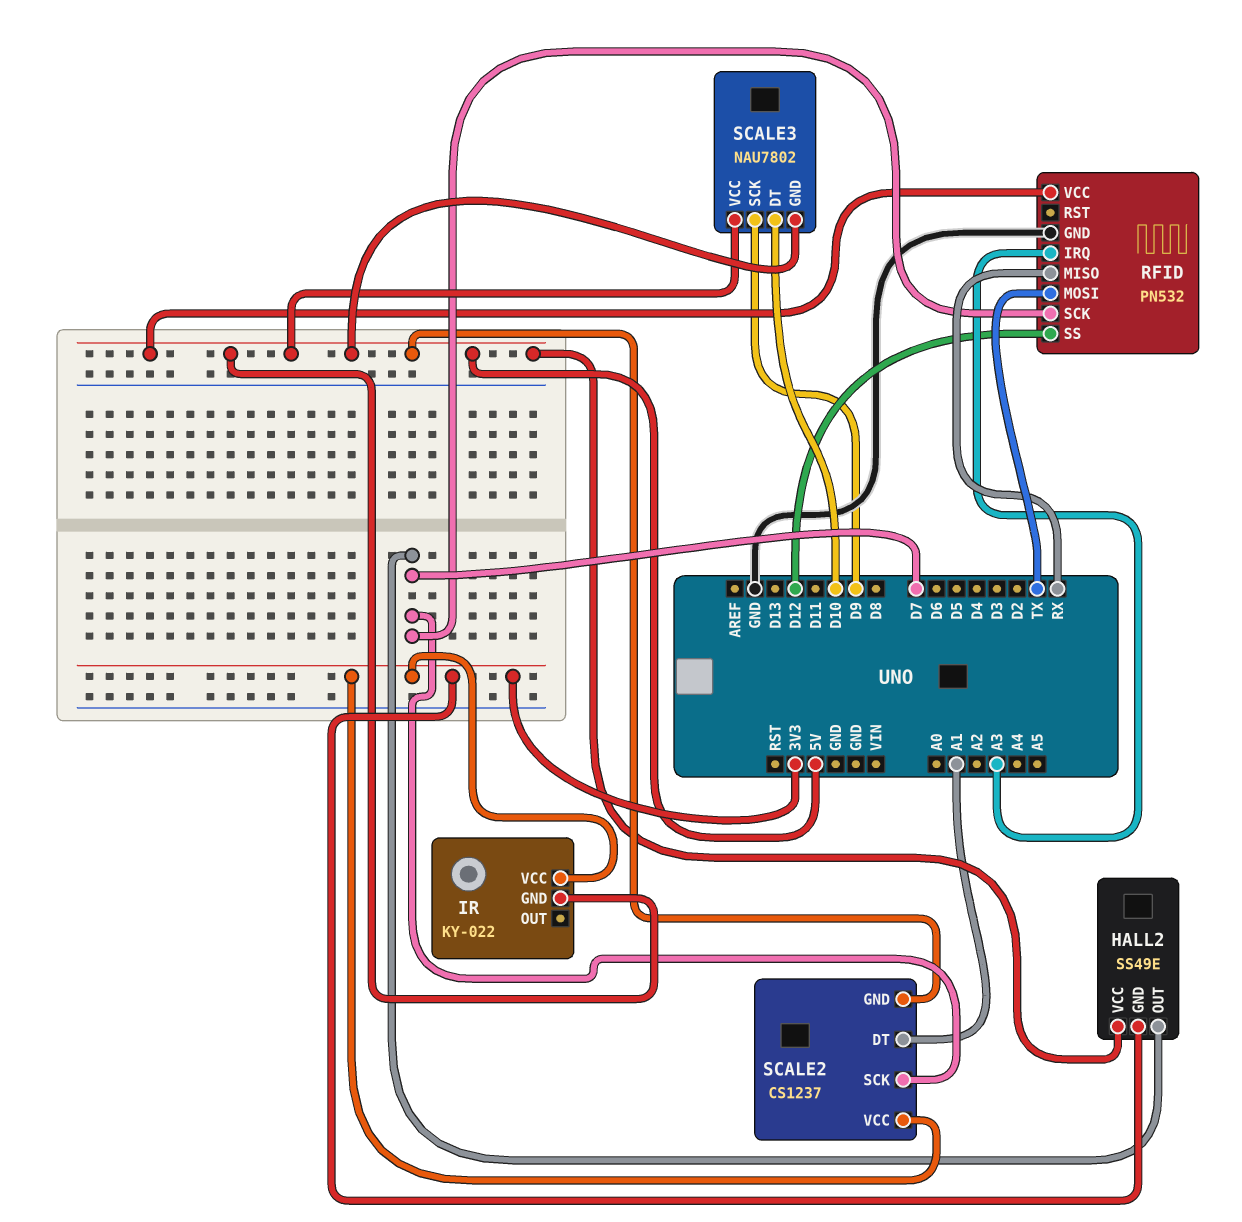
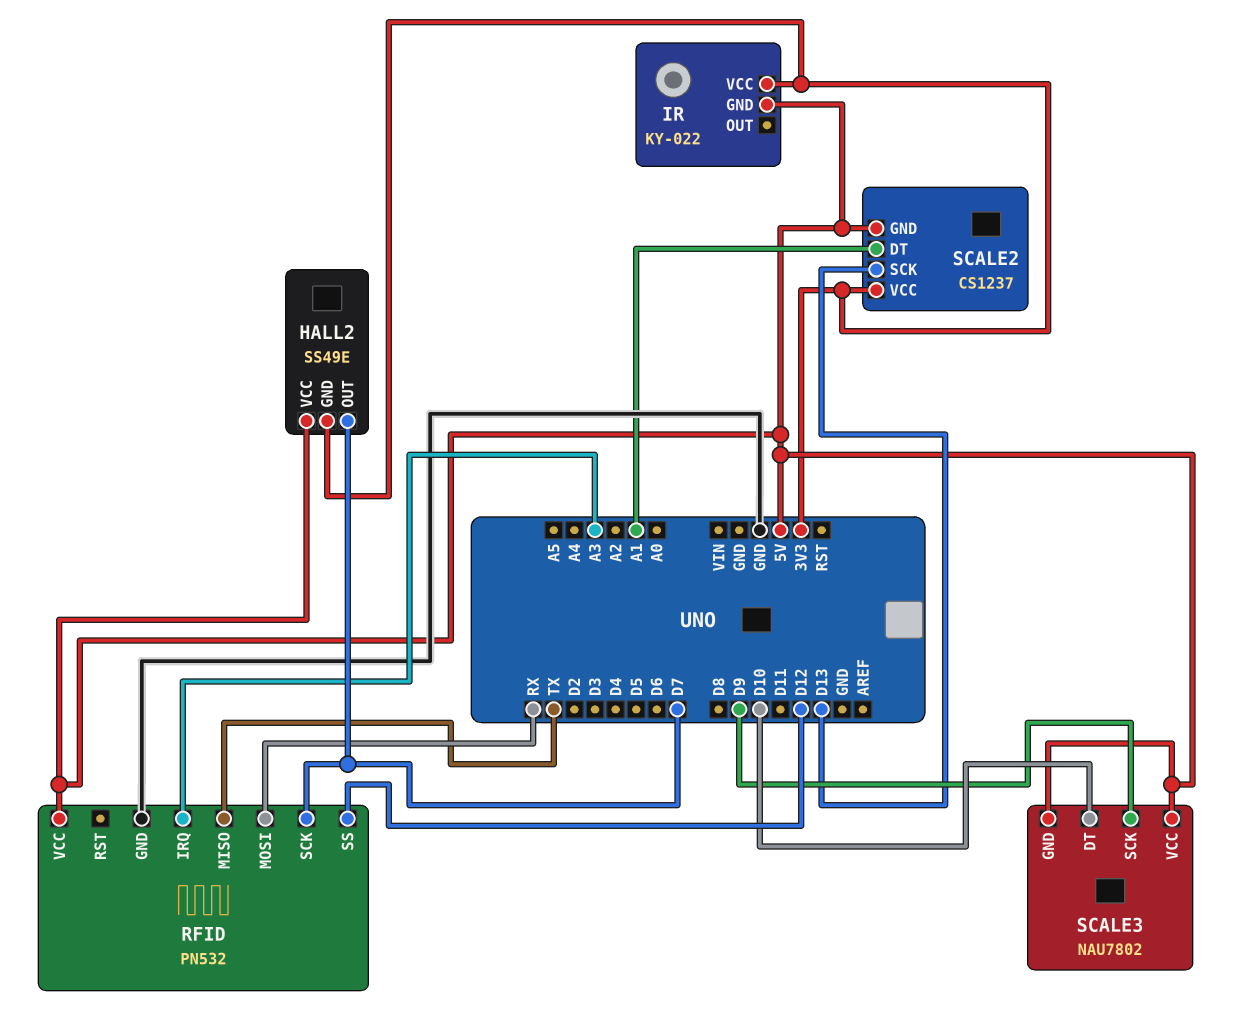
RFID pin MISO: RX -> TX
RFID pin MOSI: TX -> RX
SCALE2 pin SCK: D7 -> D13

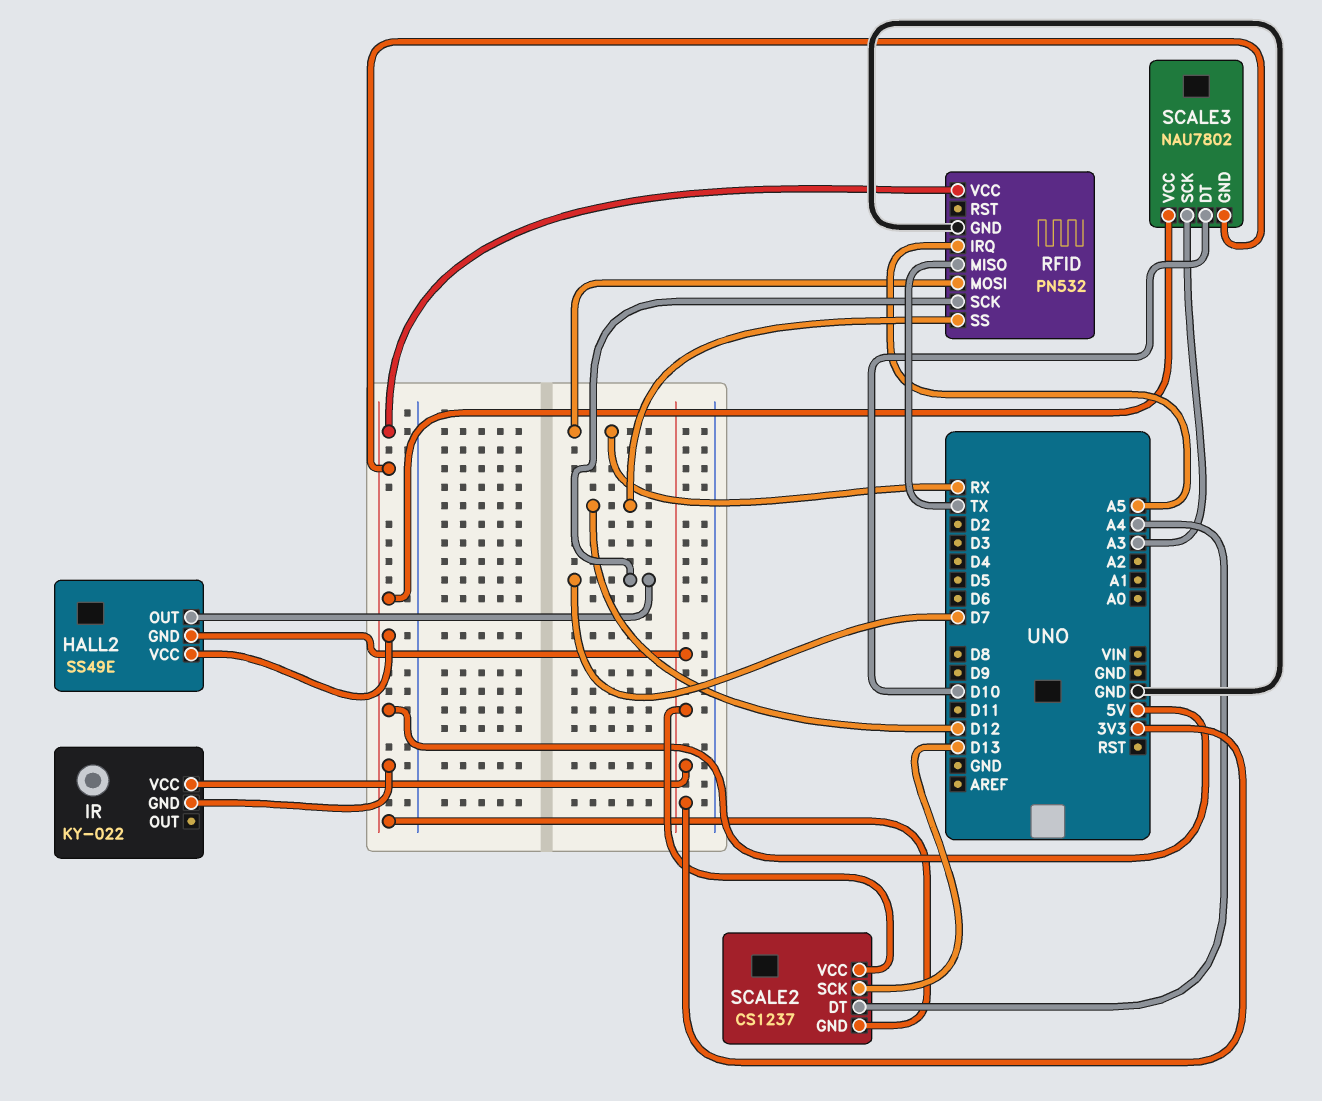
RFID pin IRQ: A3 -> A5
SCALE2 pin DT: A1 -> A4
SCALE3 pin SCK: D9 -> A3

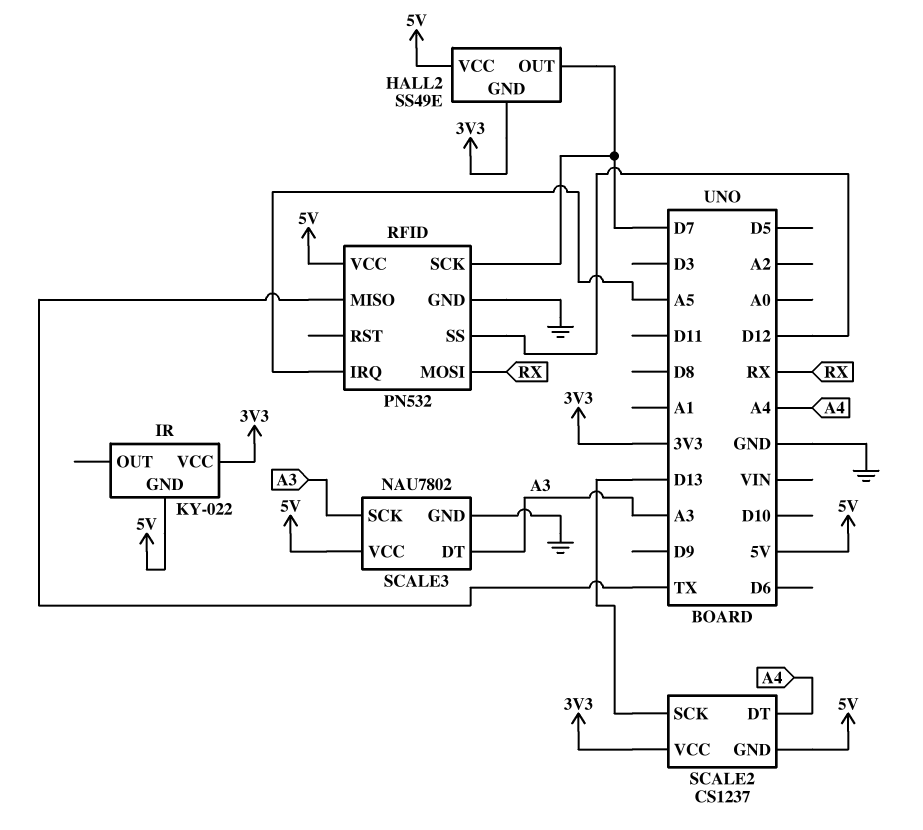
SCALE3 pin DT: D10 -> A3
SCALE3 pin GND: 5V -> GND

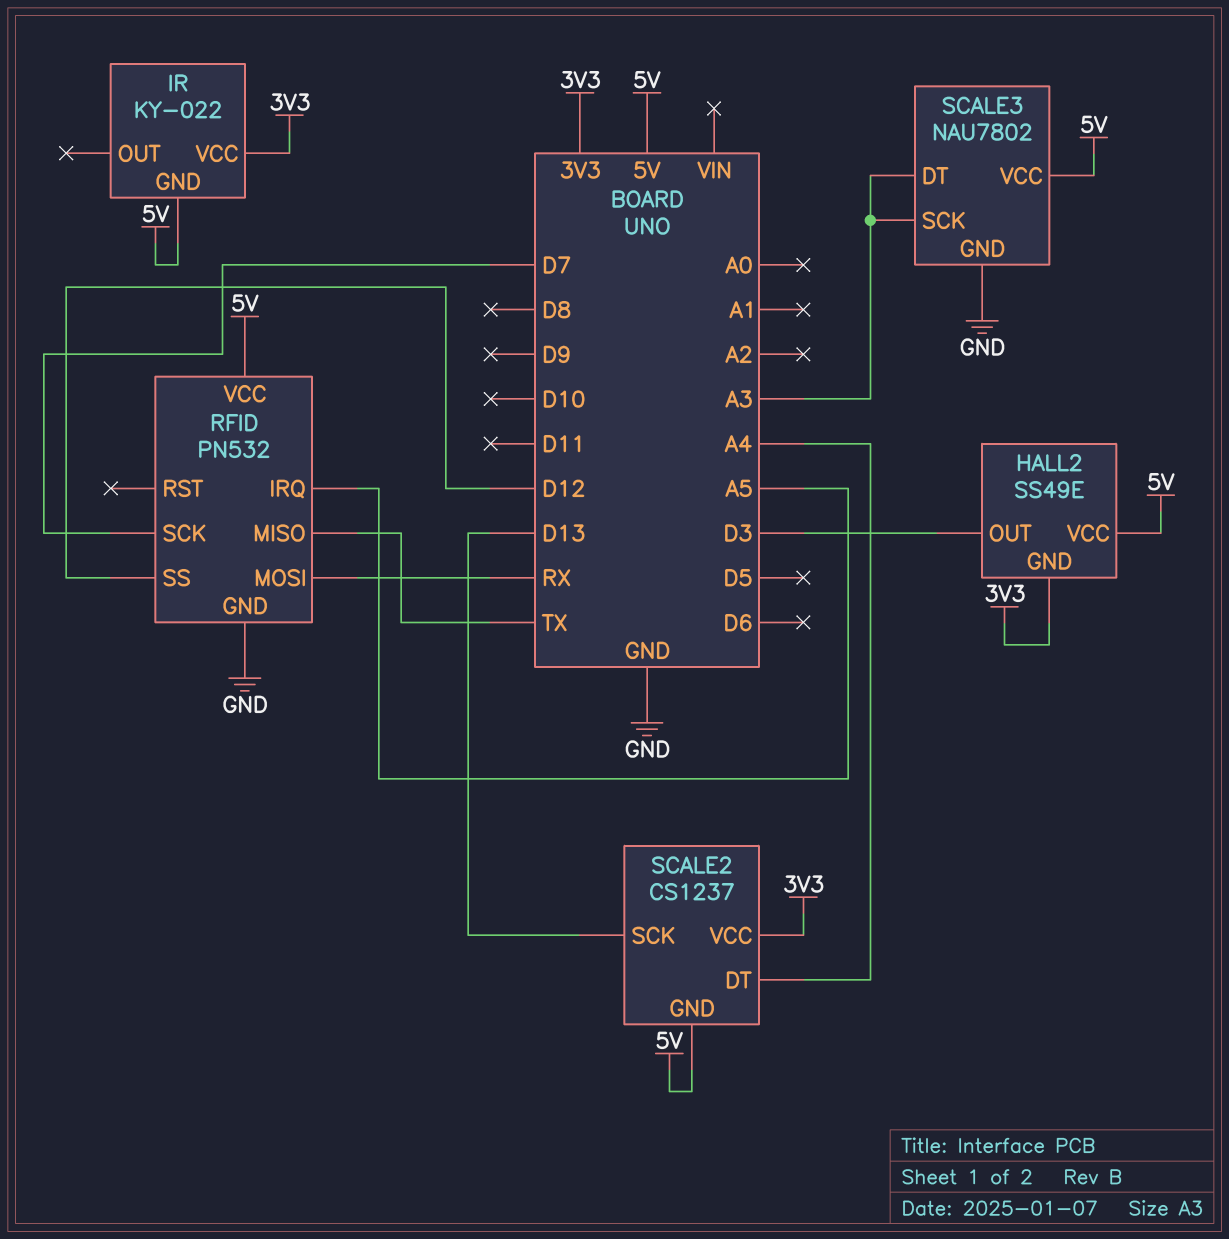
HALL2 pin OUT: D7 -> D3

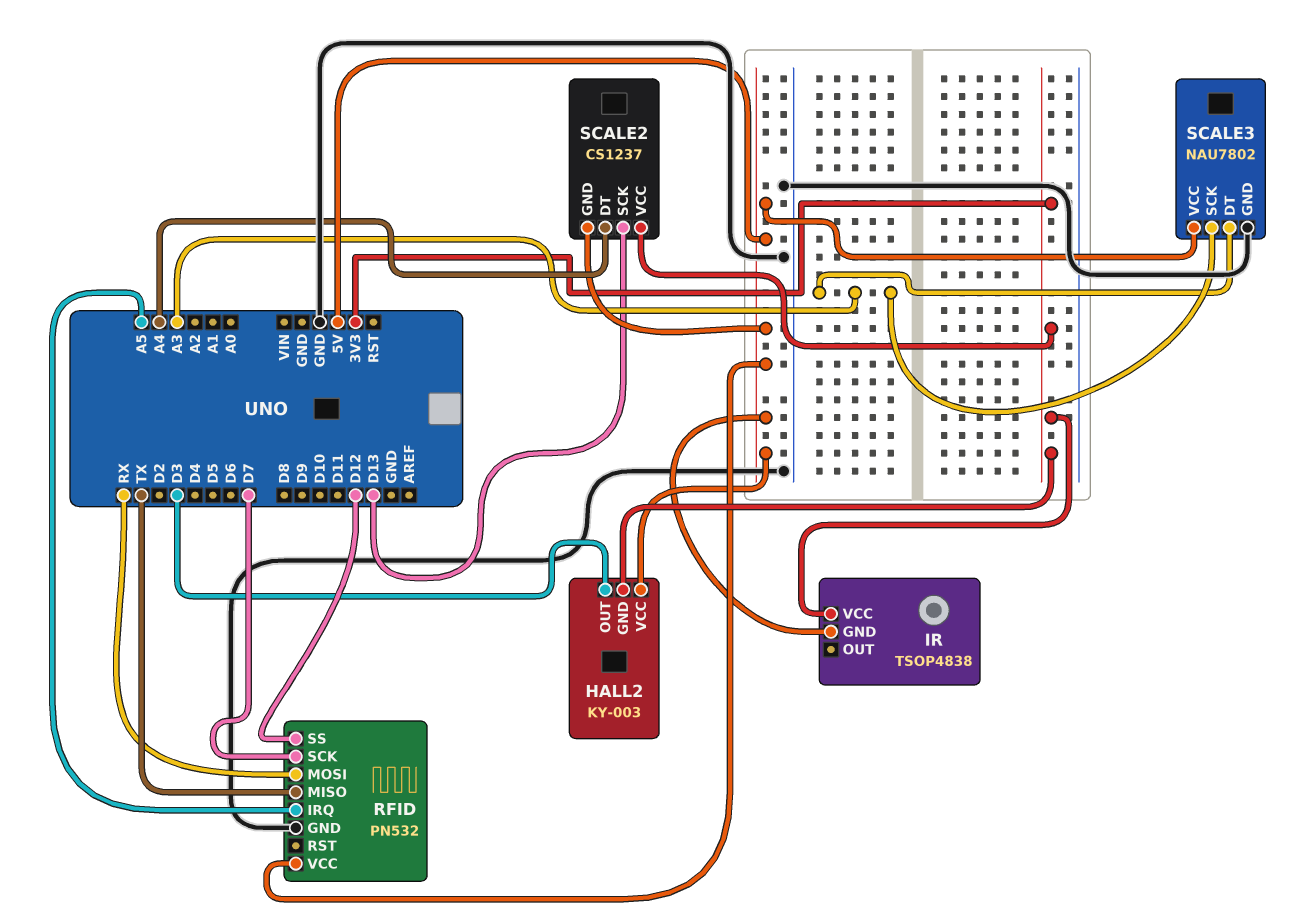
HALL2: SS49E -> KY-003
IR: KY-022 -> TSOP4838

